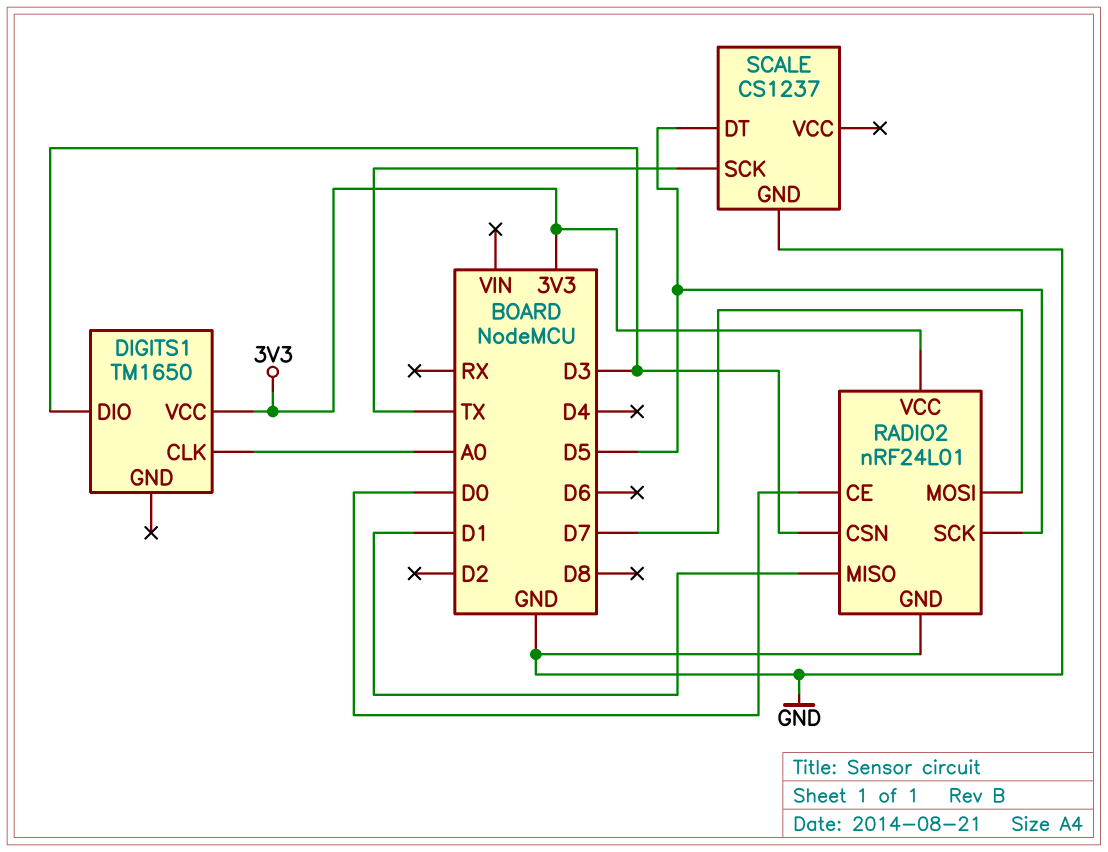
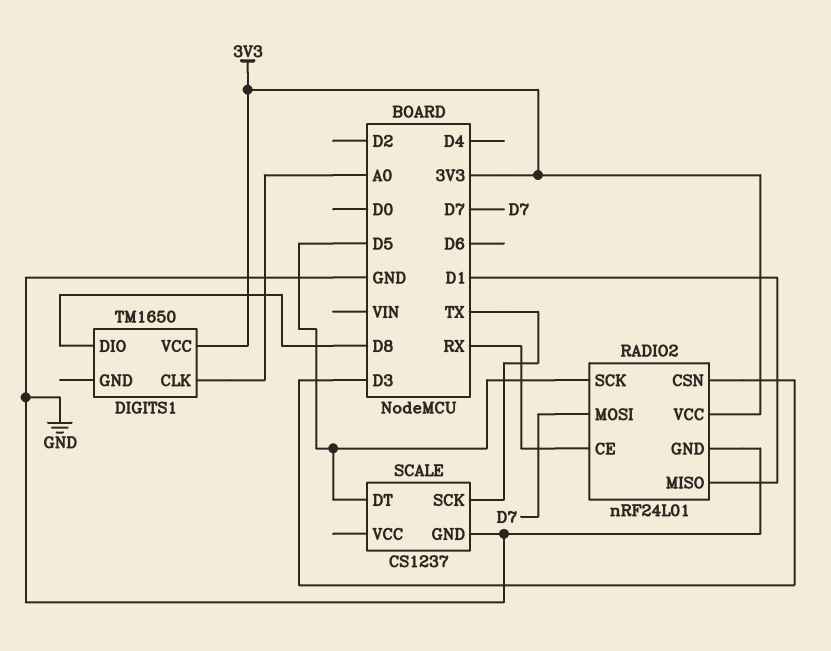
DIGITS1 pin DIO: D3 -> D8
RADIO2 pin CE: D0 -> RX

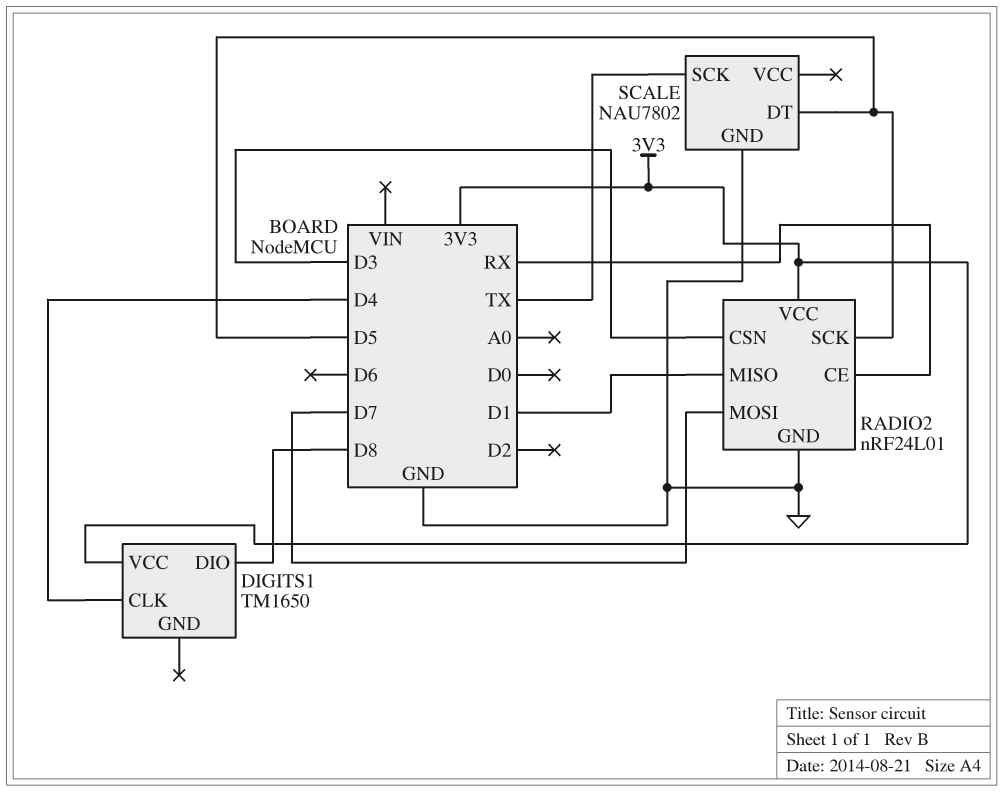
DIGITS1 pin CLK: A0 -> D4
SCALE: CS1237 -> NAU7802

